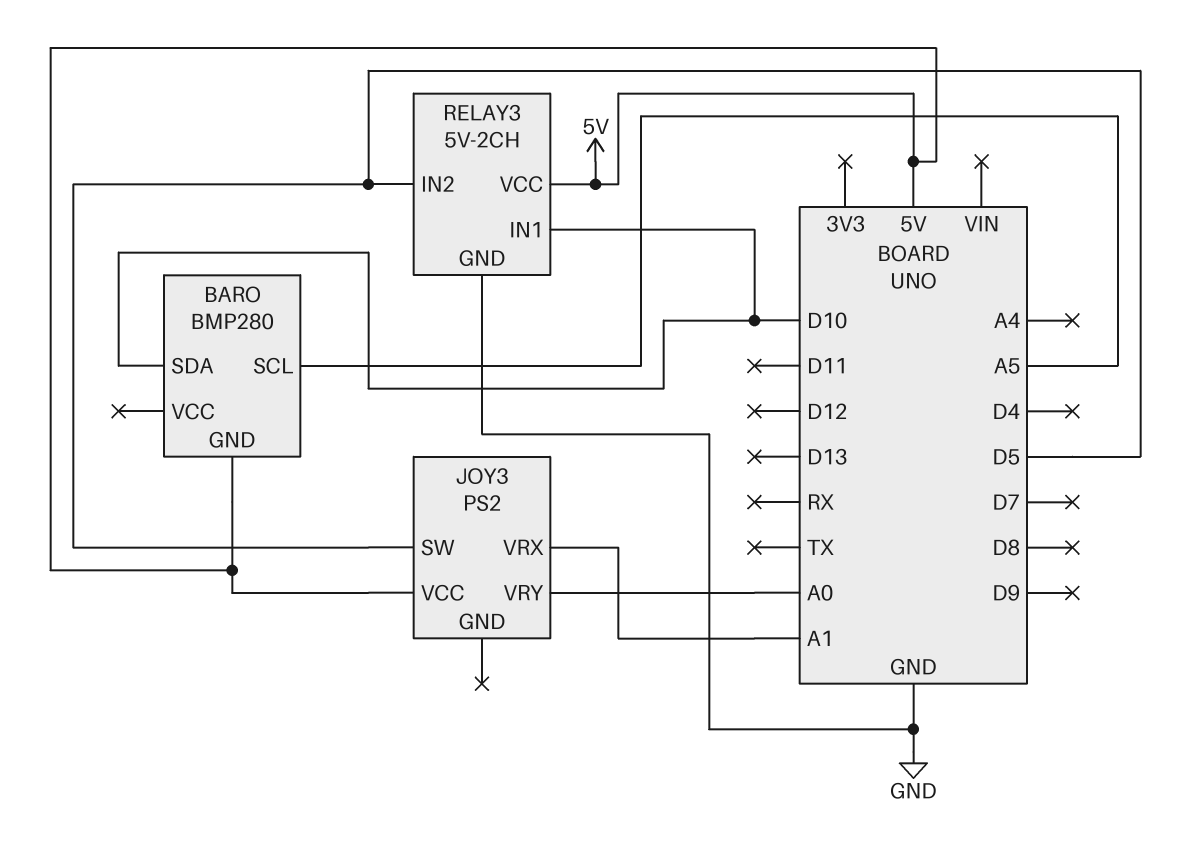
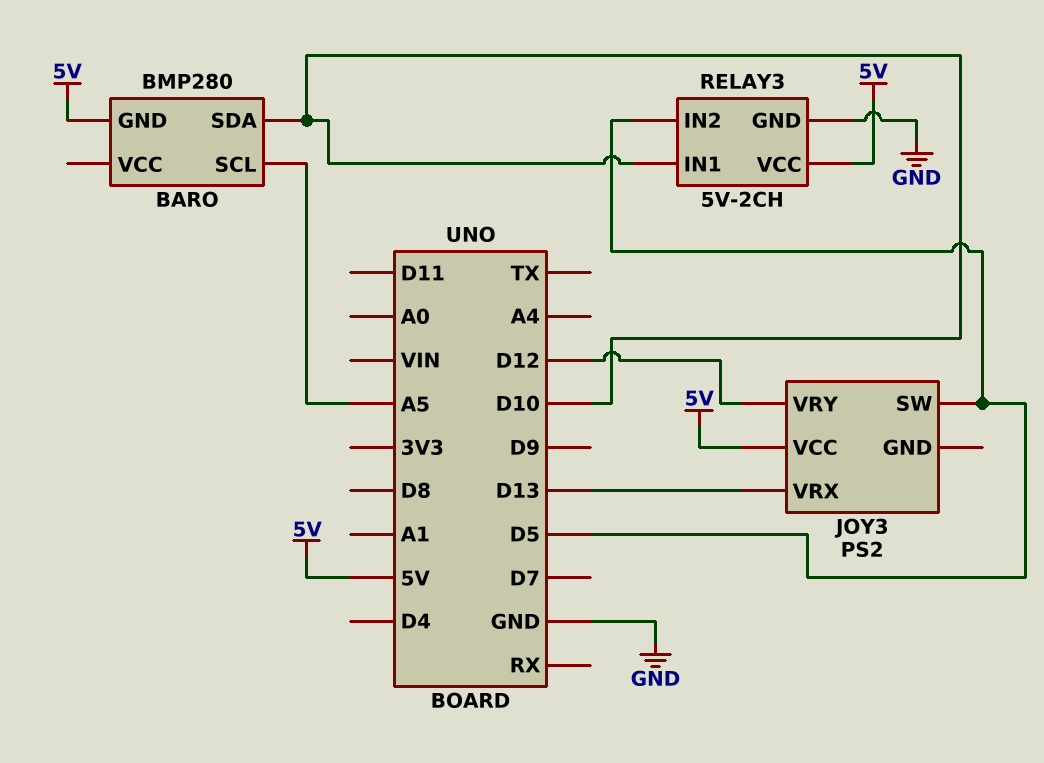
JOY3 pin VRX: A1 -> D13
JOY3 pin VRY: A0 -> D12

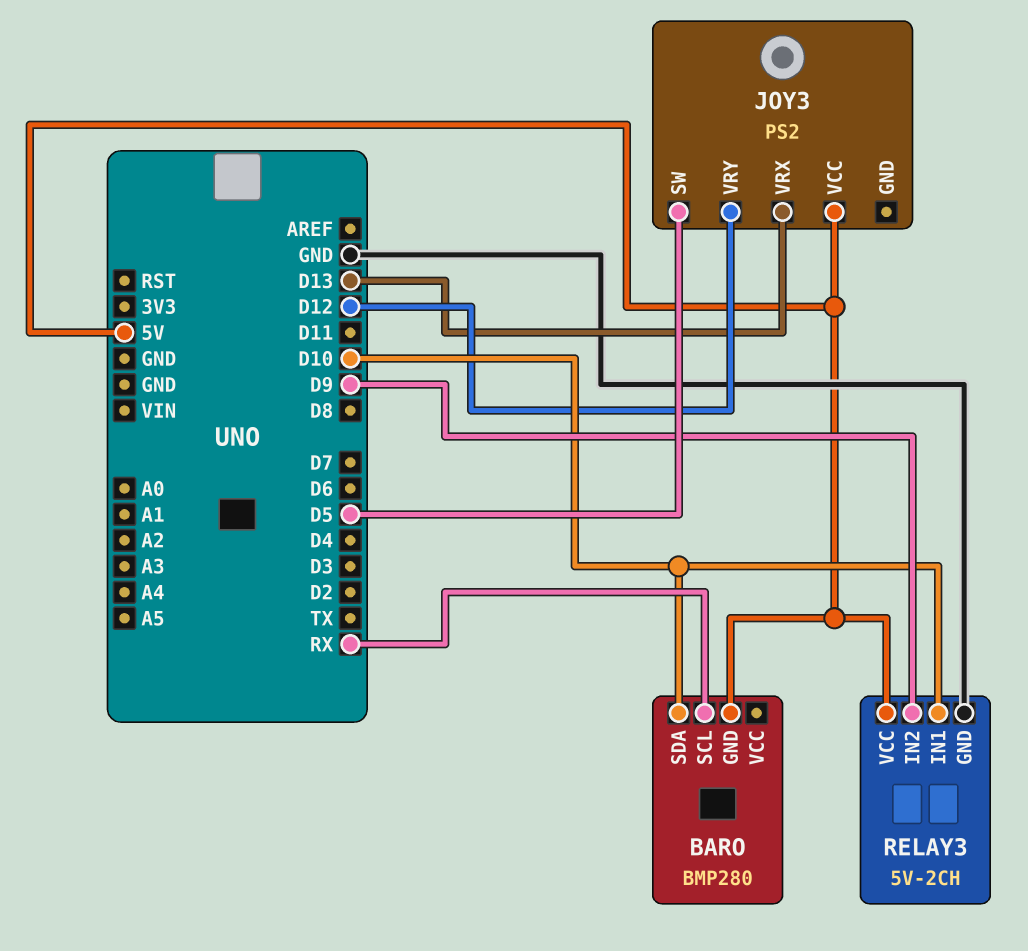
BARO pin SCL: A5 -> RX
RELAY3 pin IN2: D5 -> D9

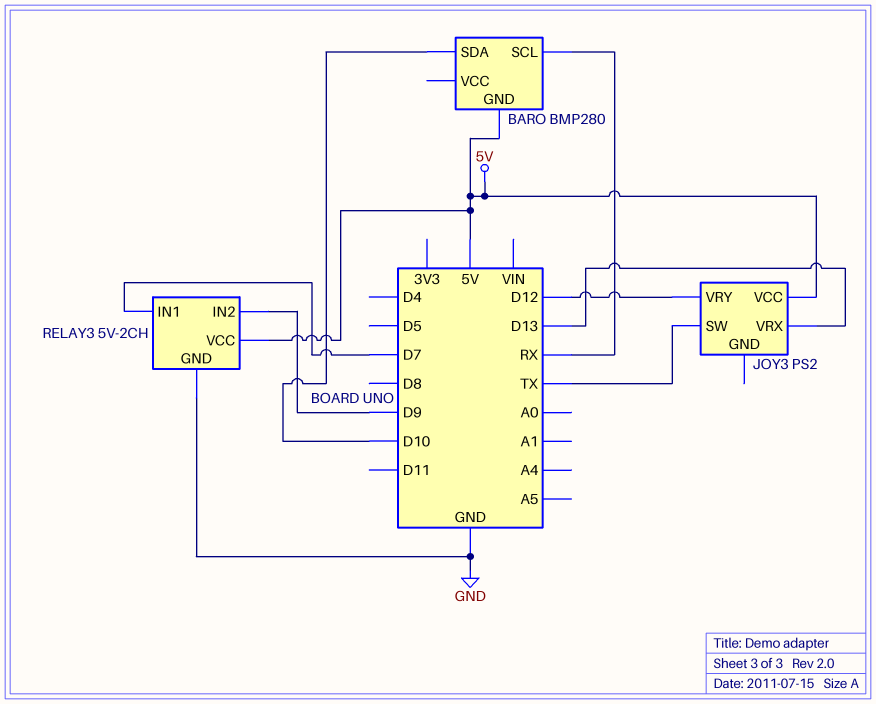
JOY3 pin SW: D5 -> TX
RELAY3 pin IN1: D10 -> D7

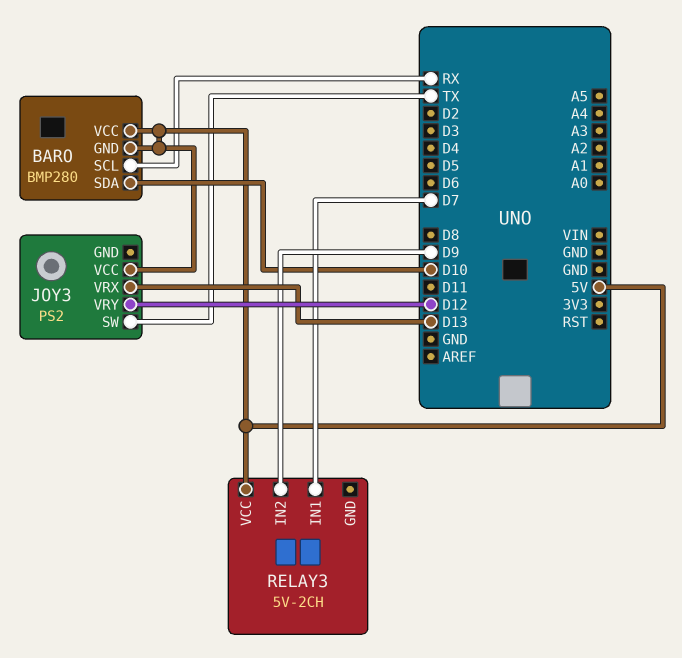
BARO pin VCC: none -> 5V
RELAY3 pin GND: GND -> none

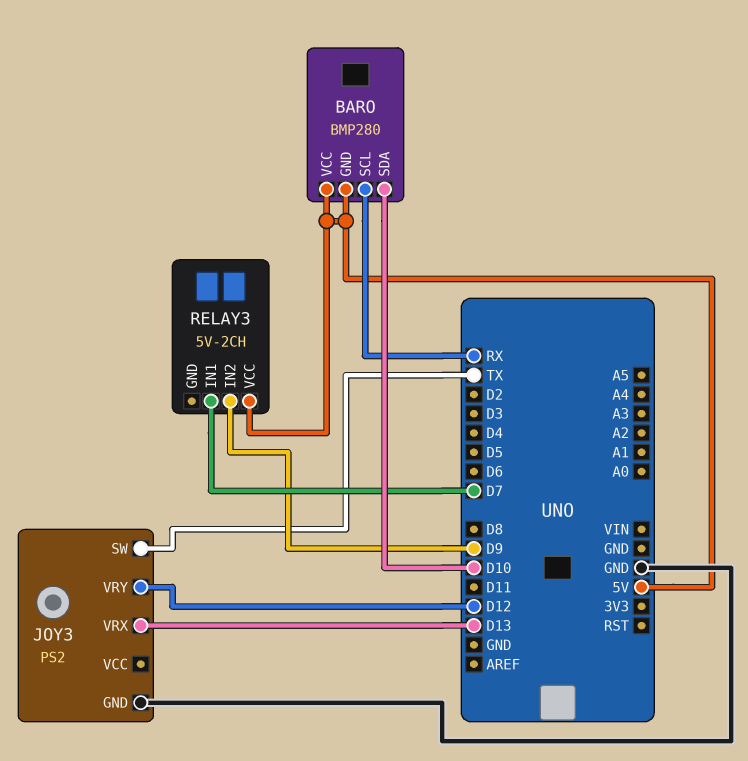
JOY3 pin GND: none -> GND
JOY3 pin VCC: 5V -> none

